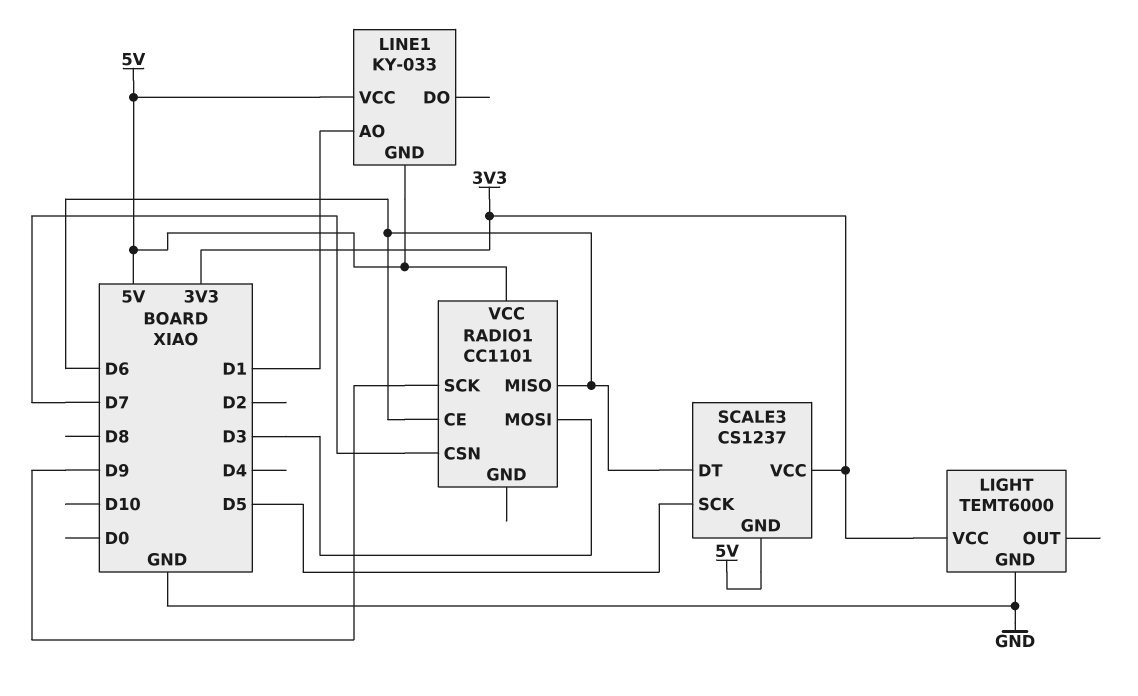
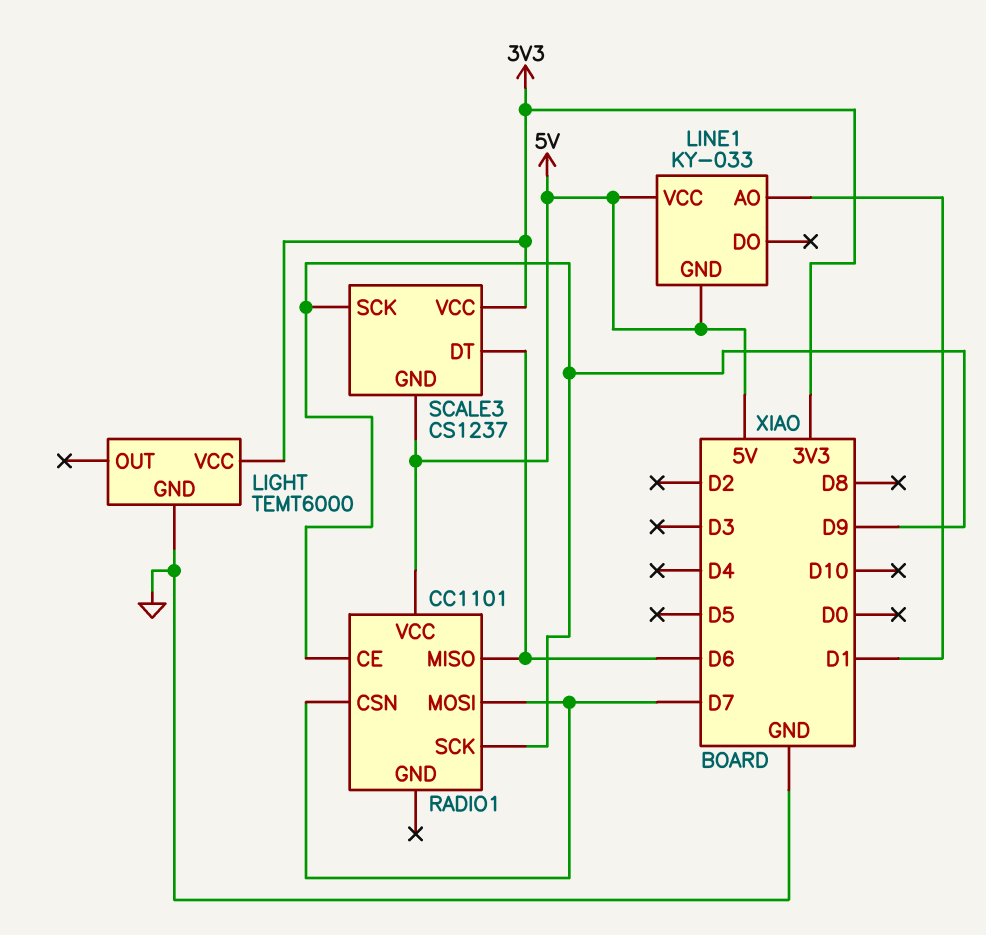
RADIO1 pin CE: D6 -> D9
RADIO1 pin MOSI: D3 -> D7
SCALE3 pin SCK: D5 -> D9

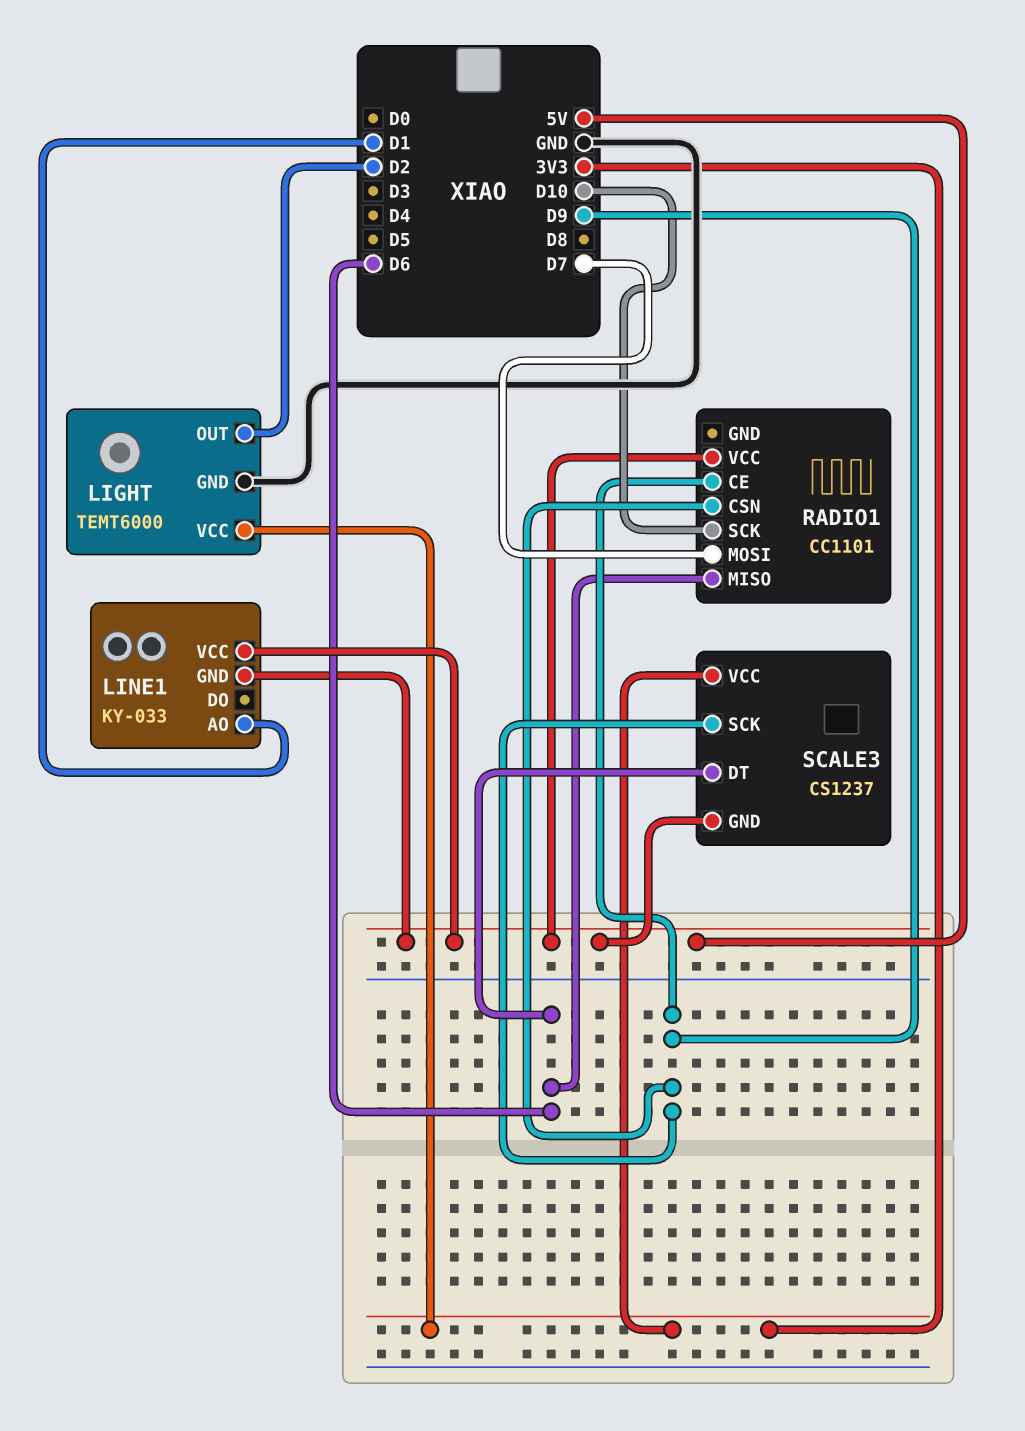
LIGHT pin OUT: none -> D2
RADIO1 pin CSN: D7 -> D9
RADIO1 pin SCK: D9 -> D10

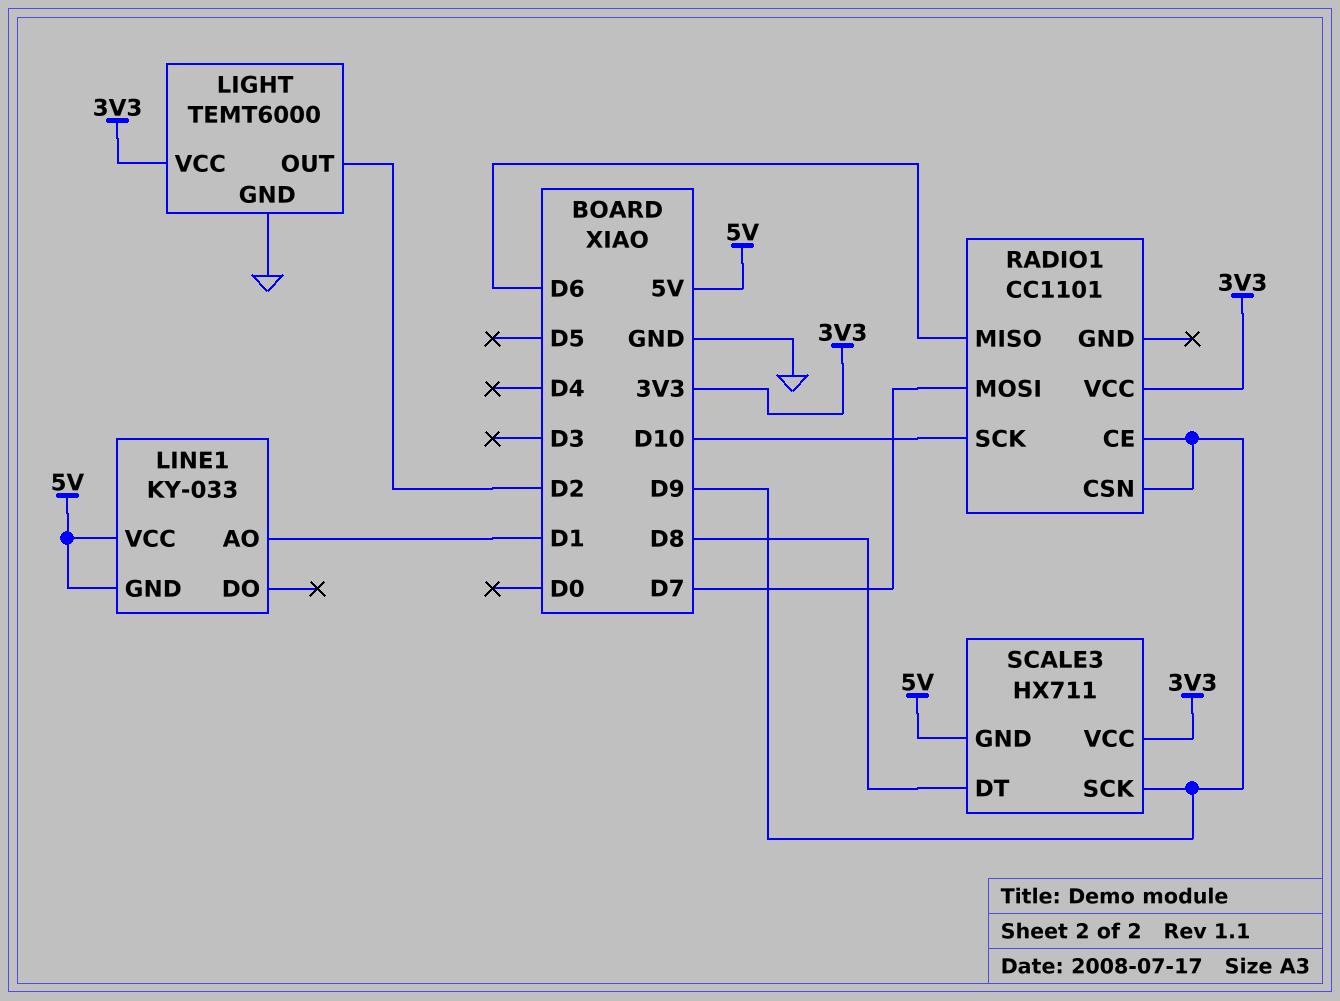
RADIO1 pin VCC: 5V -> 3V3
SCALE3: CS1237 -> HX711
SCALE3 pin DT: D6 -> D8

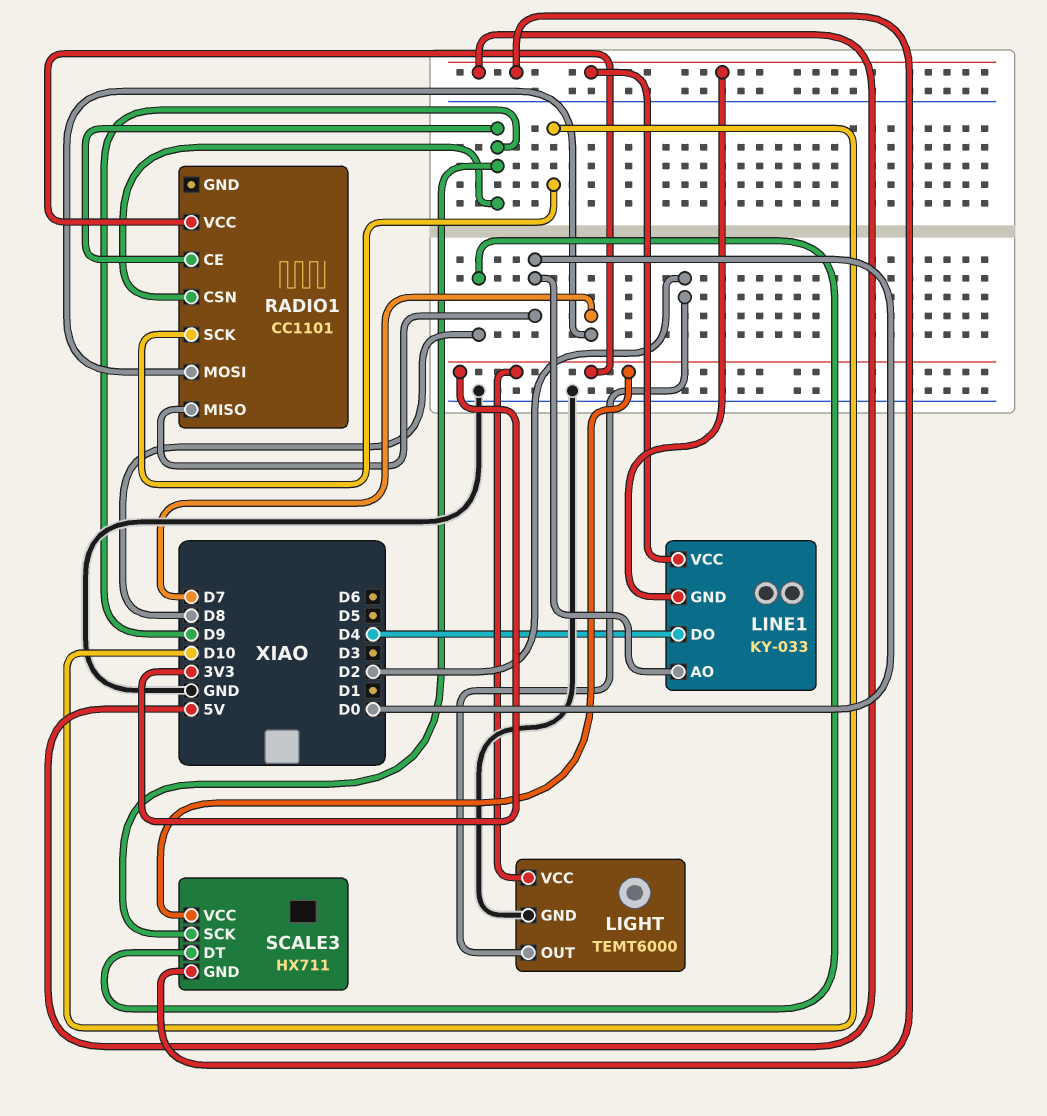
LINE1 pin AO: D1 -> D0
LINE1 pin DO: none -> D4
RADIO1 pin MISO: D6 -> D0

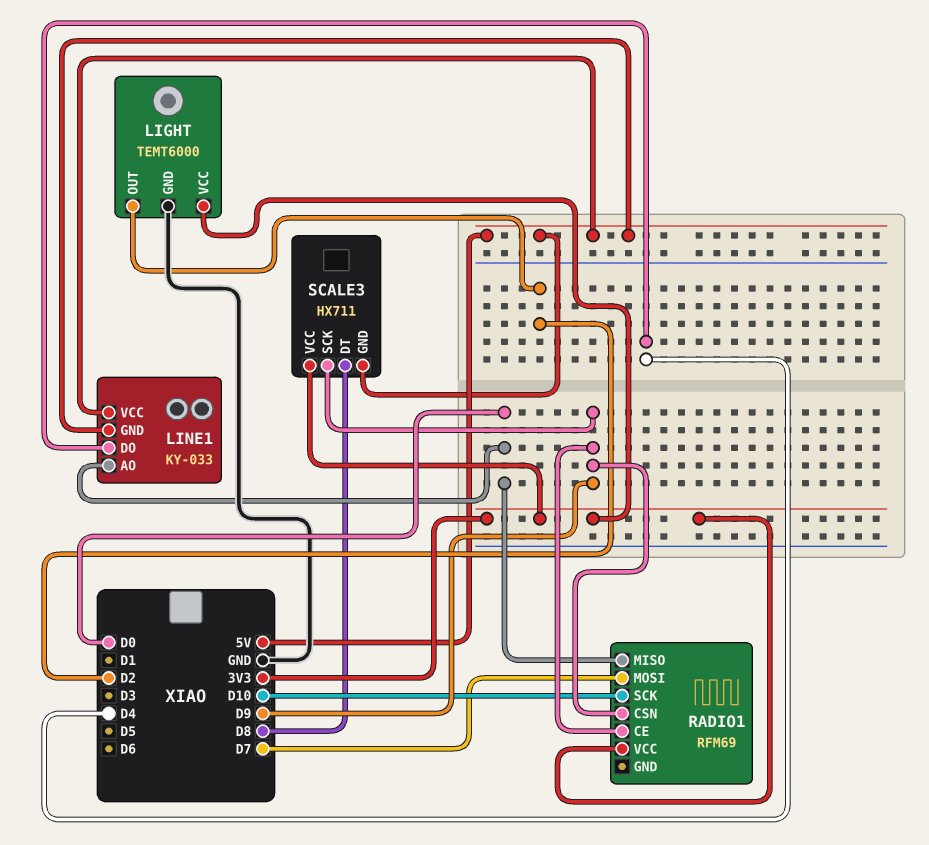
RADIO1: CC1101 -> RFM69

